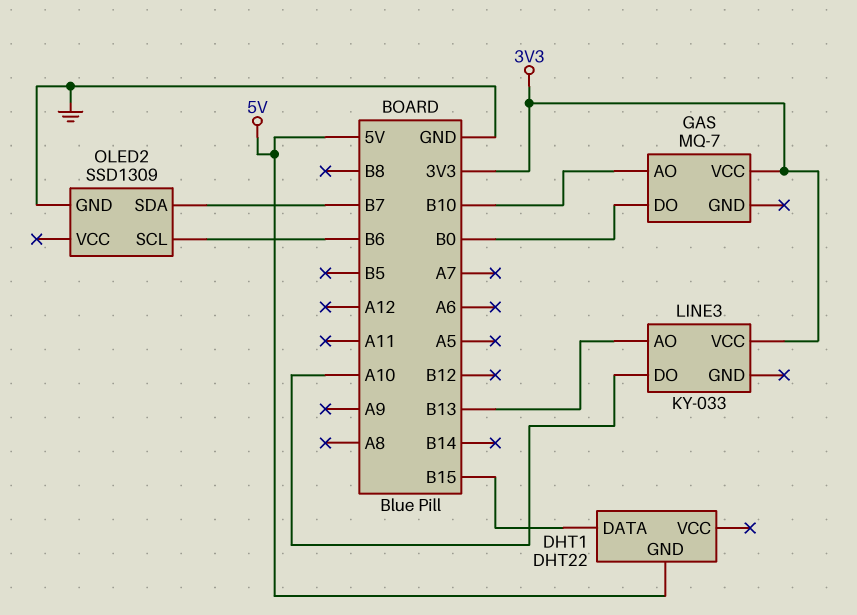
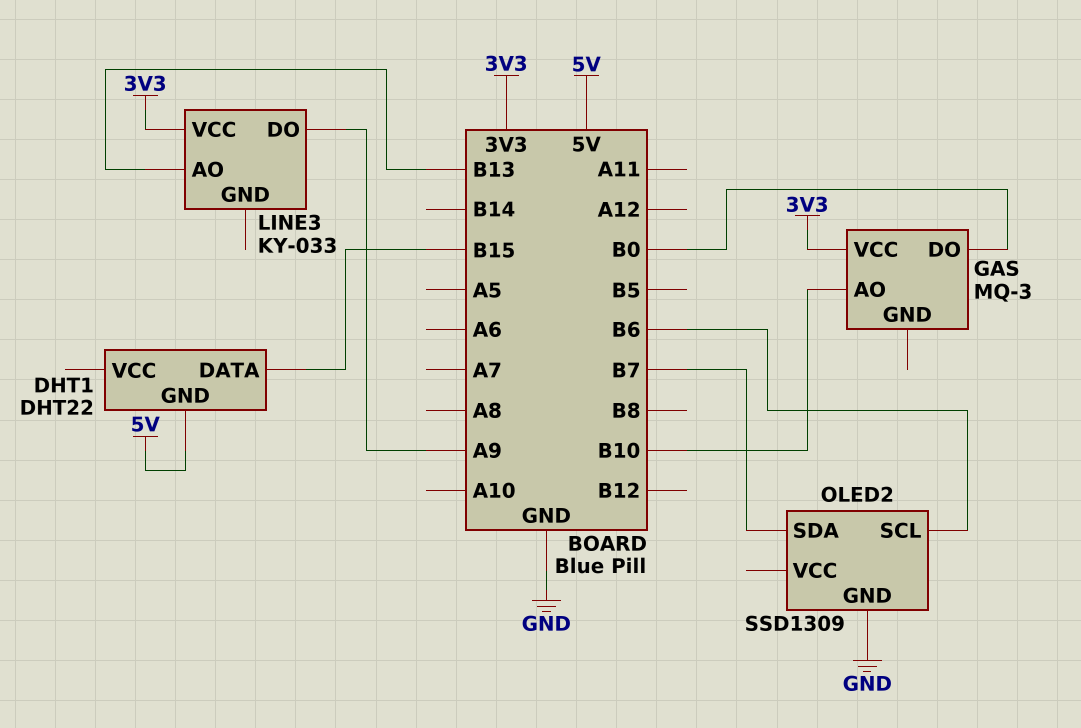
GAS: MQ-7 -> MQ-3
LINE3 pin DO: A10 -> A9

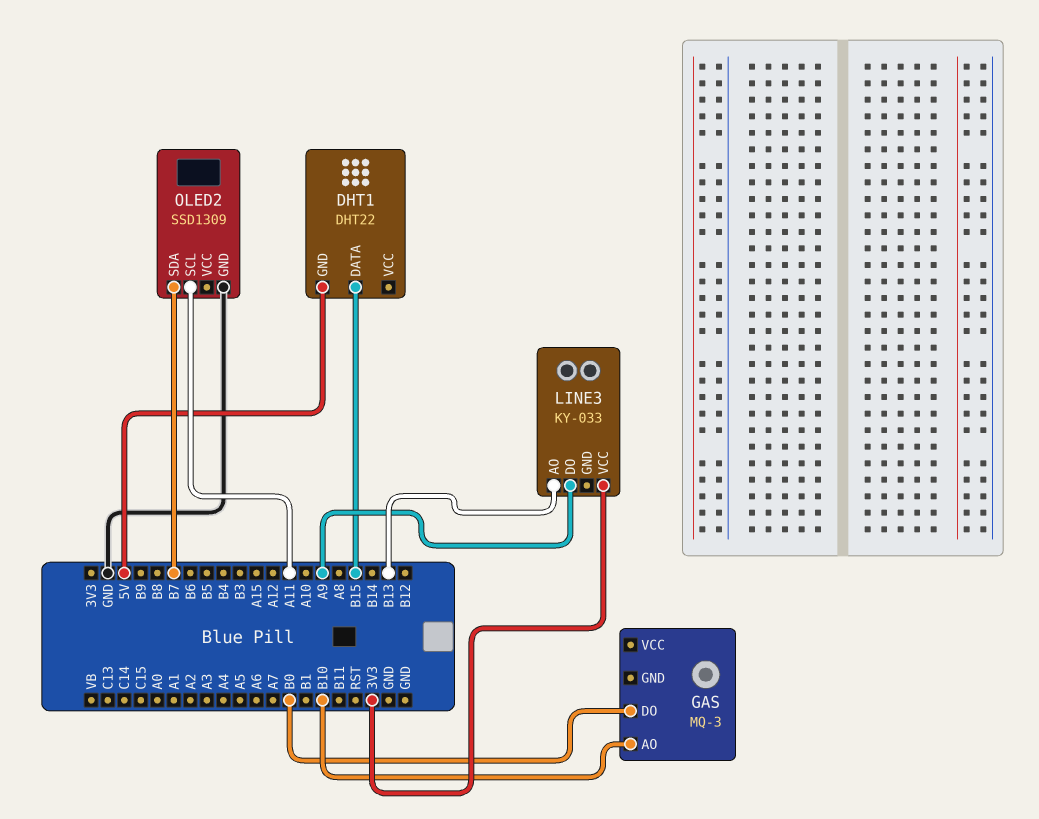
GAS pin VCC: 3V3 -> none
OLED2 pin SCL: B6 -> A11

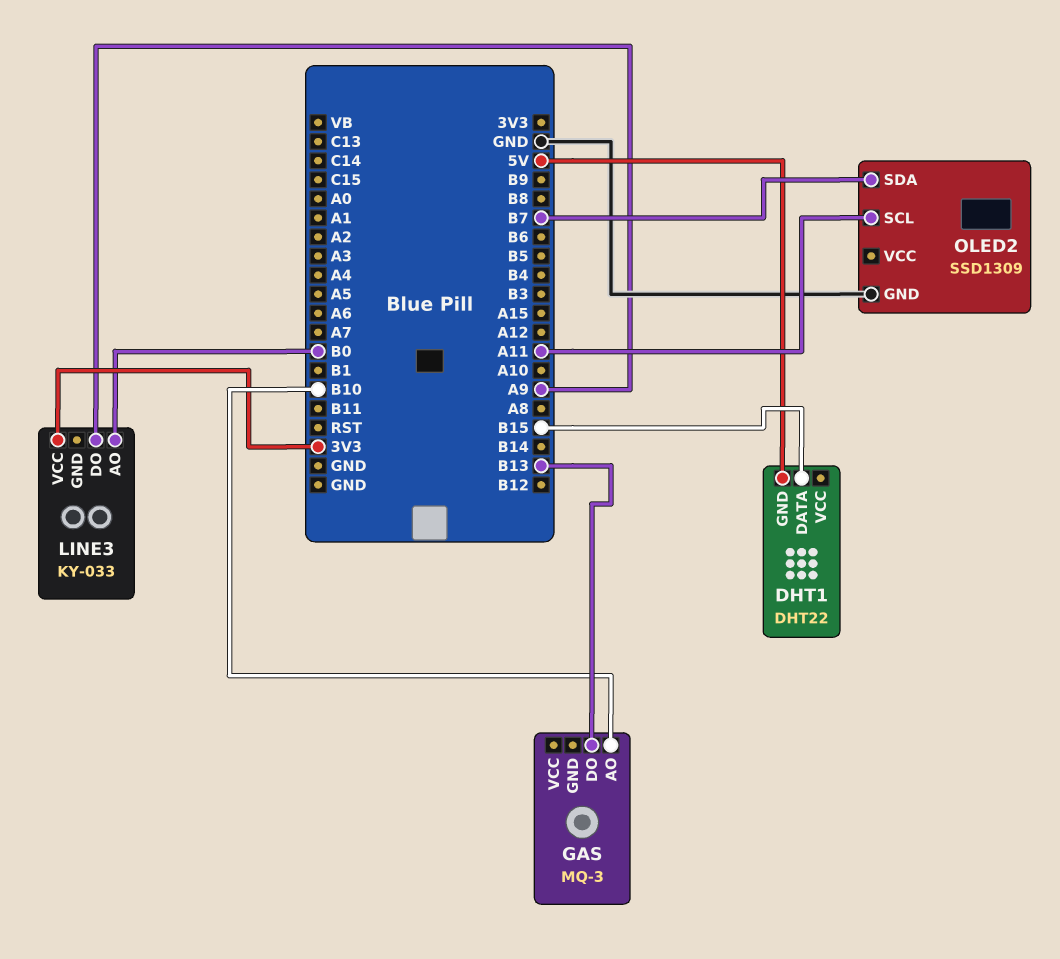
GAS pin DO: B0 -> B13
LINE3 pin AO: B13 -> B0

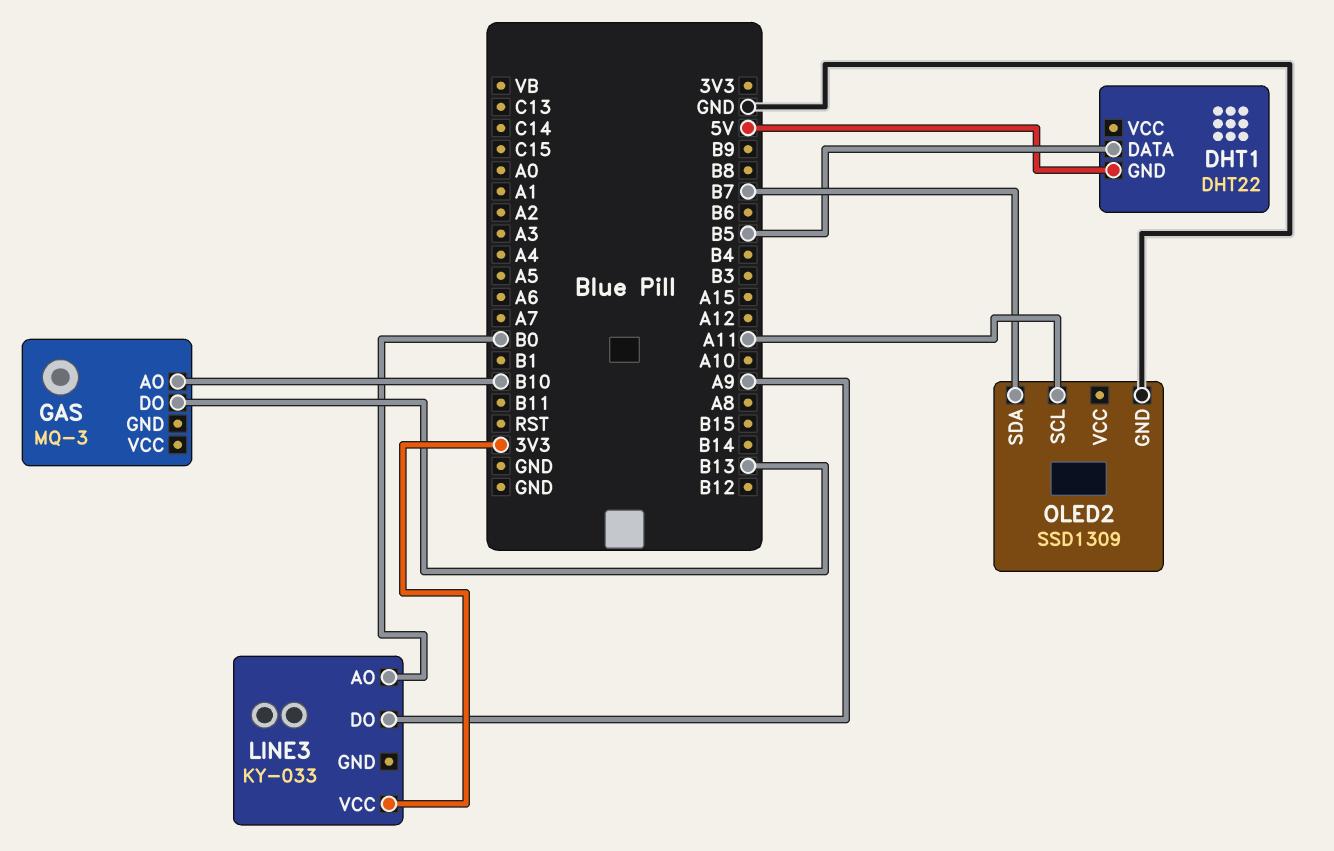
DHT1 pin DATA: B15 -> B5

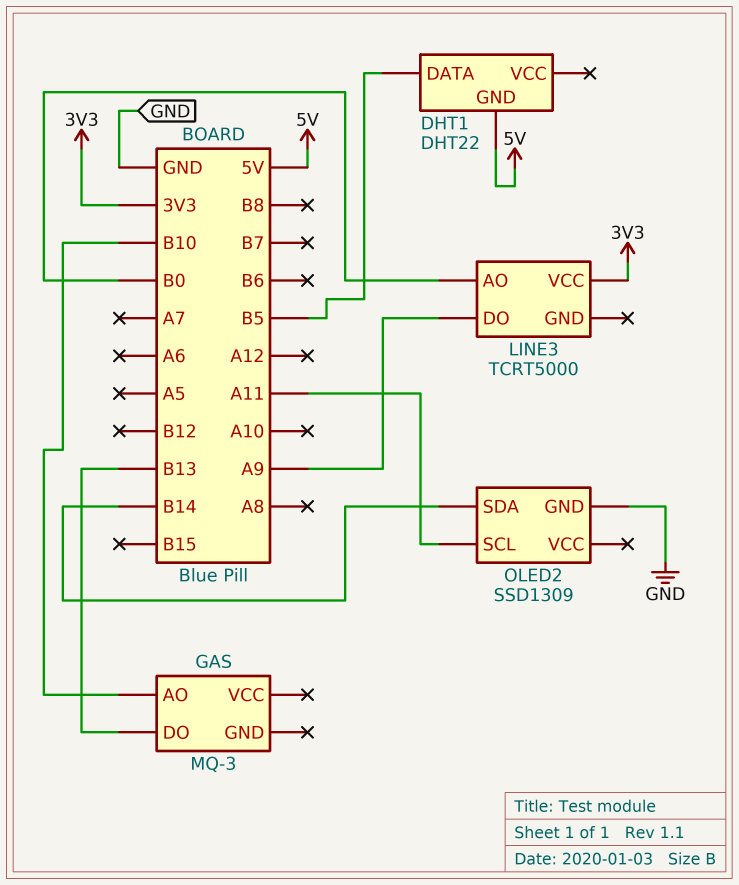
LINE3: KY-033 -> TCRT5000
OLED2 pin SDA: B7 -> B14

